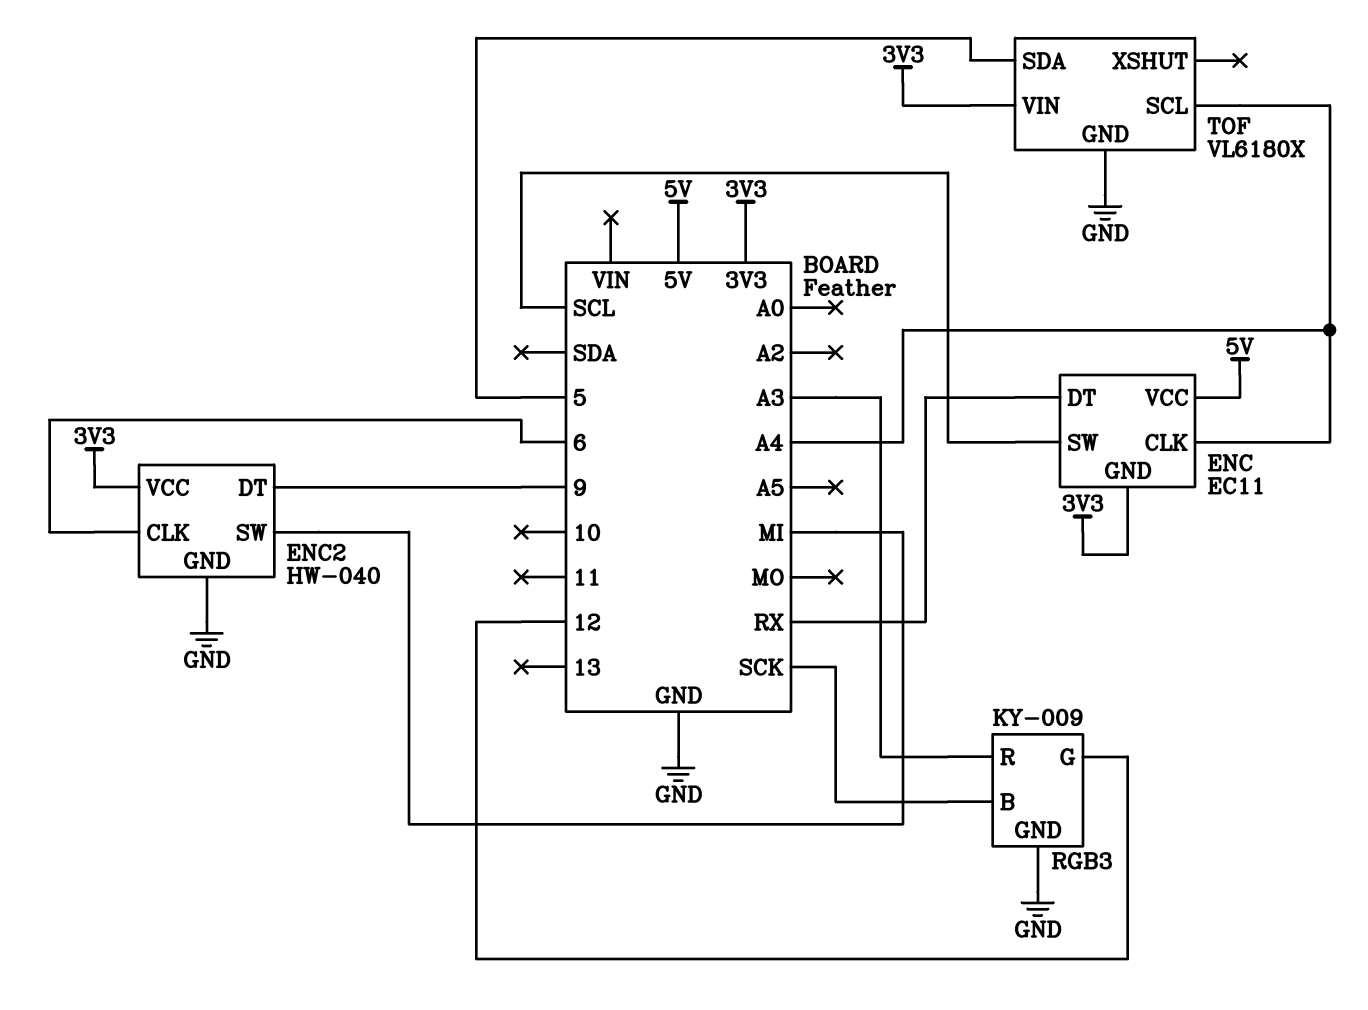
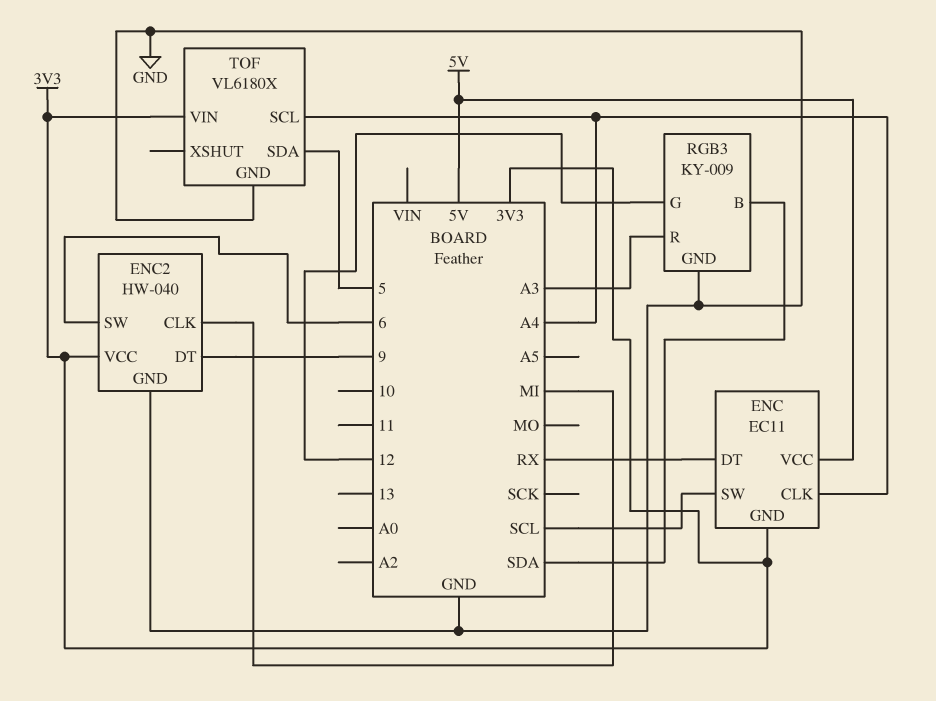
ENC2 pin CLK: 6 -> MI
ENC2 pin SW: MI -> 6
RGB3 pin B: SCK -> SDA

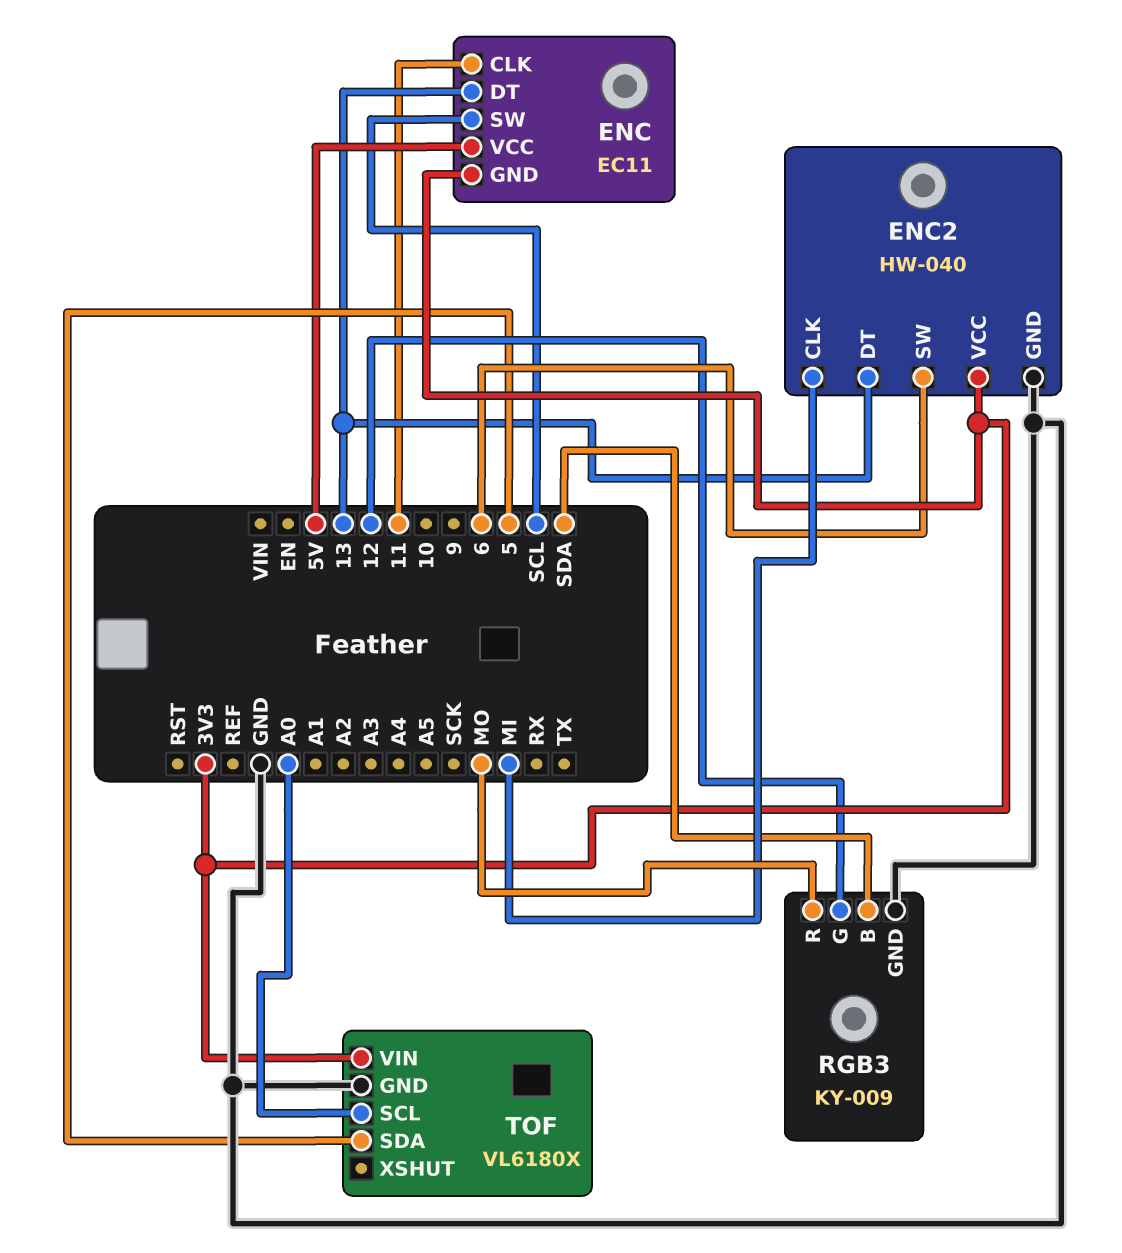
ENC pin CLK: A4 -> 11
ENC pin DT: RX -> 13
ENC2 pin DT: 9 -> 13
RGB3 pin R: A3 -> MO
TOF pin SCL: A4 -> A0

